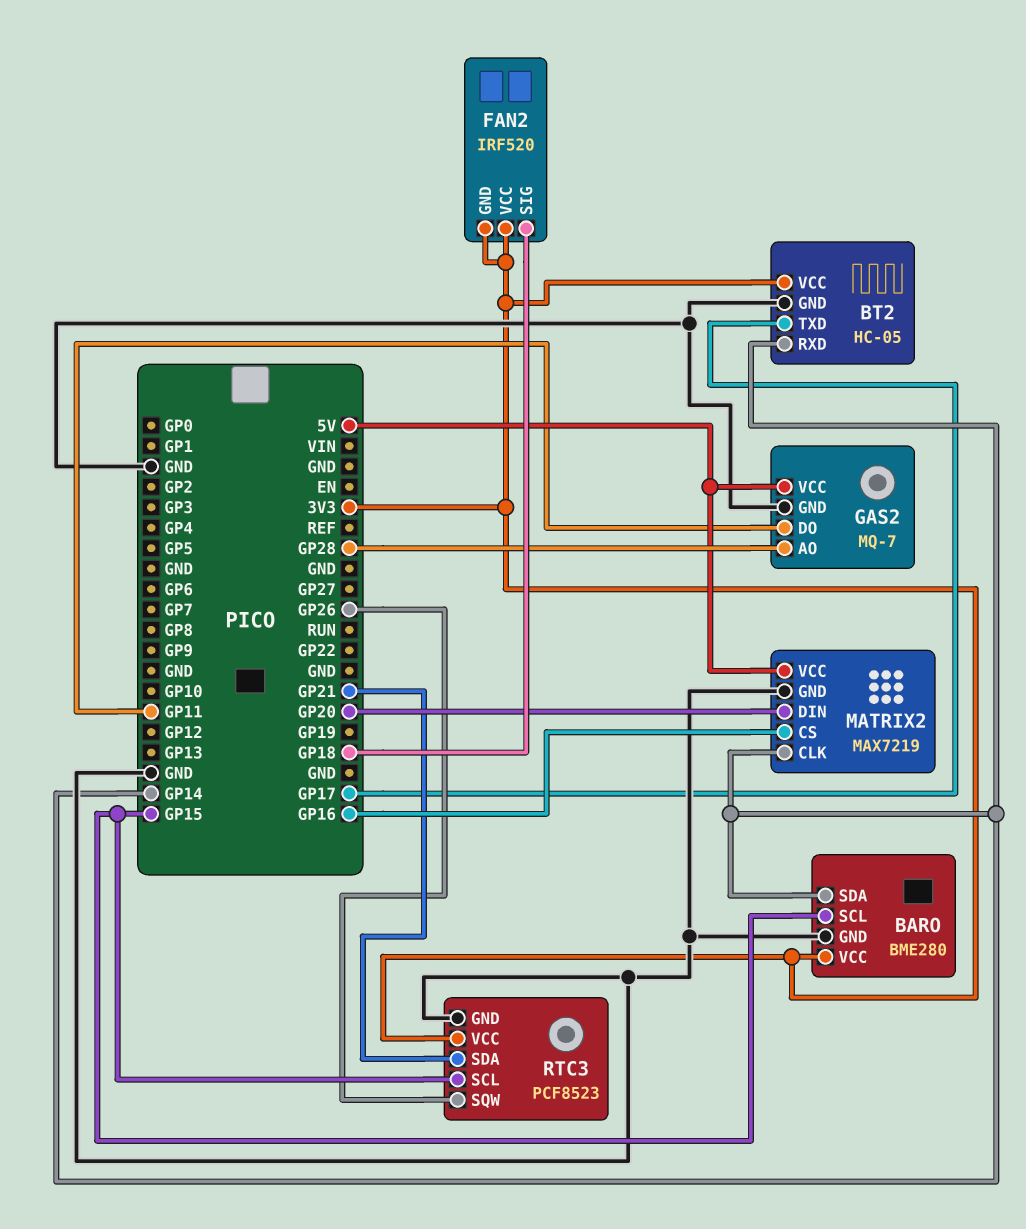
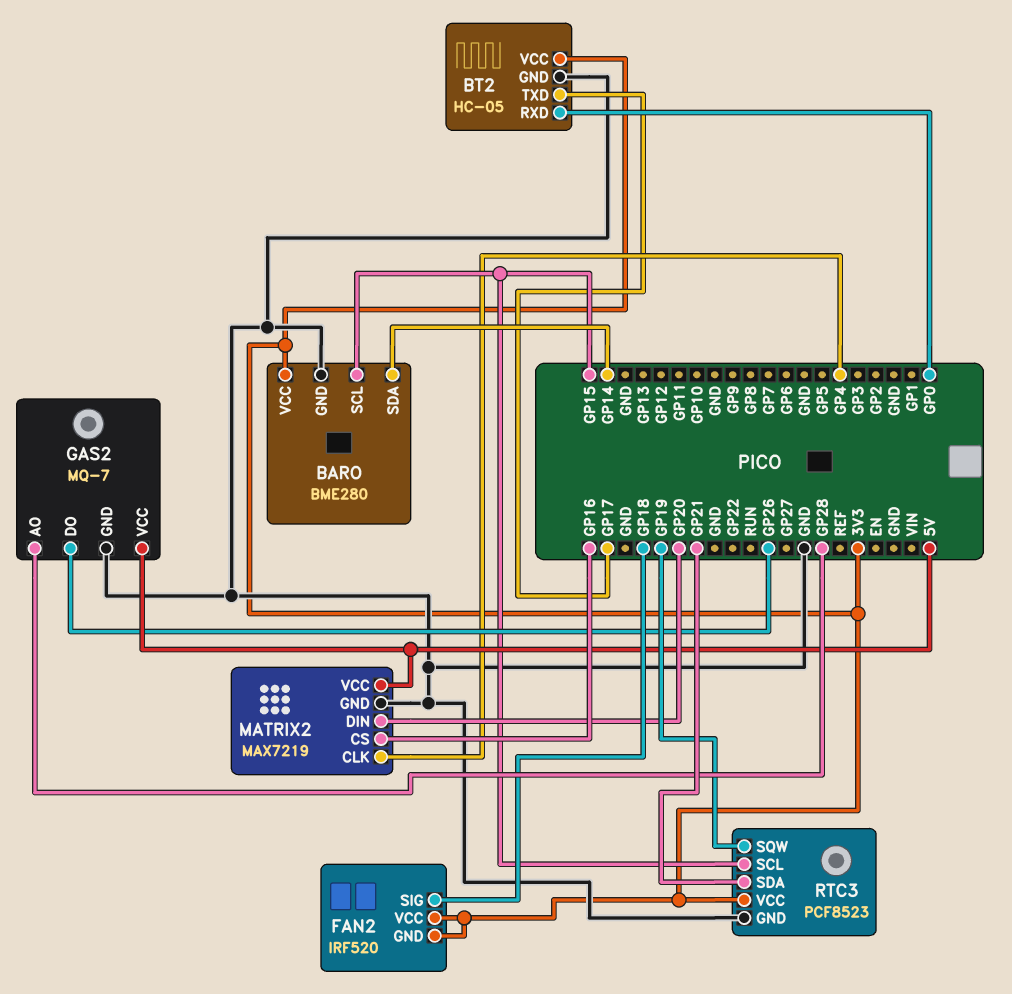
BT2 pin RXD: GP14 -> GP0
GAS2 pin DO: GP11 -> GP26
MATRIX2 pin CLK: GP14 -> GP4
RTC3 pin SQW: GP26 -> GP19

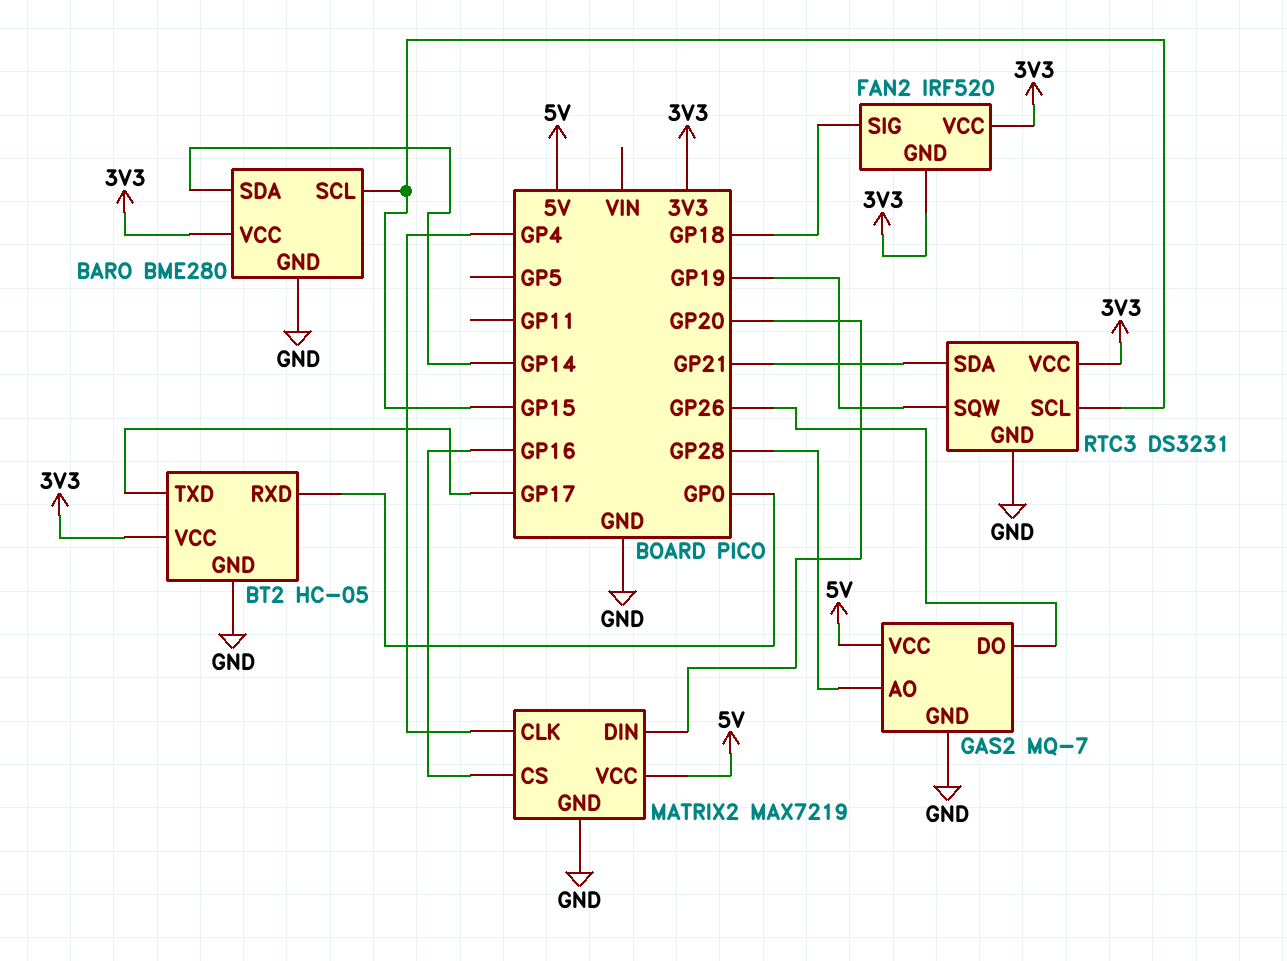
RTC3: PCF8523 -> DS3231

